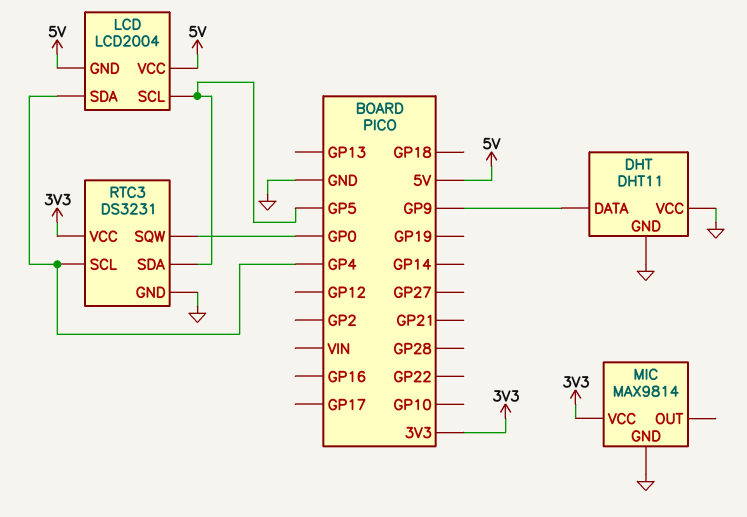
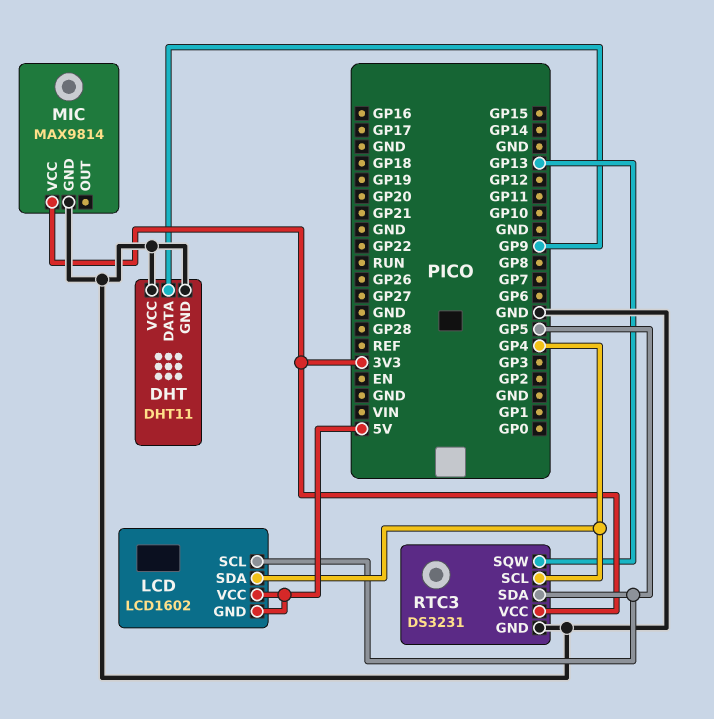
LCD: LCD2004 -> LCD1602
RTC3 pin SQW: GP0 -> GP13

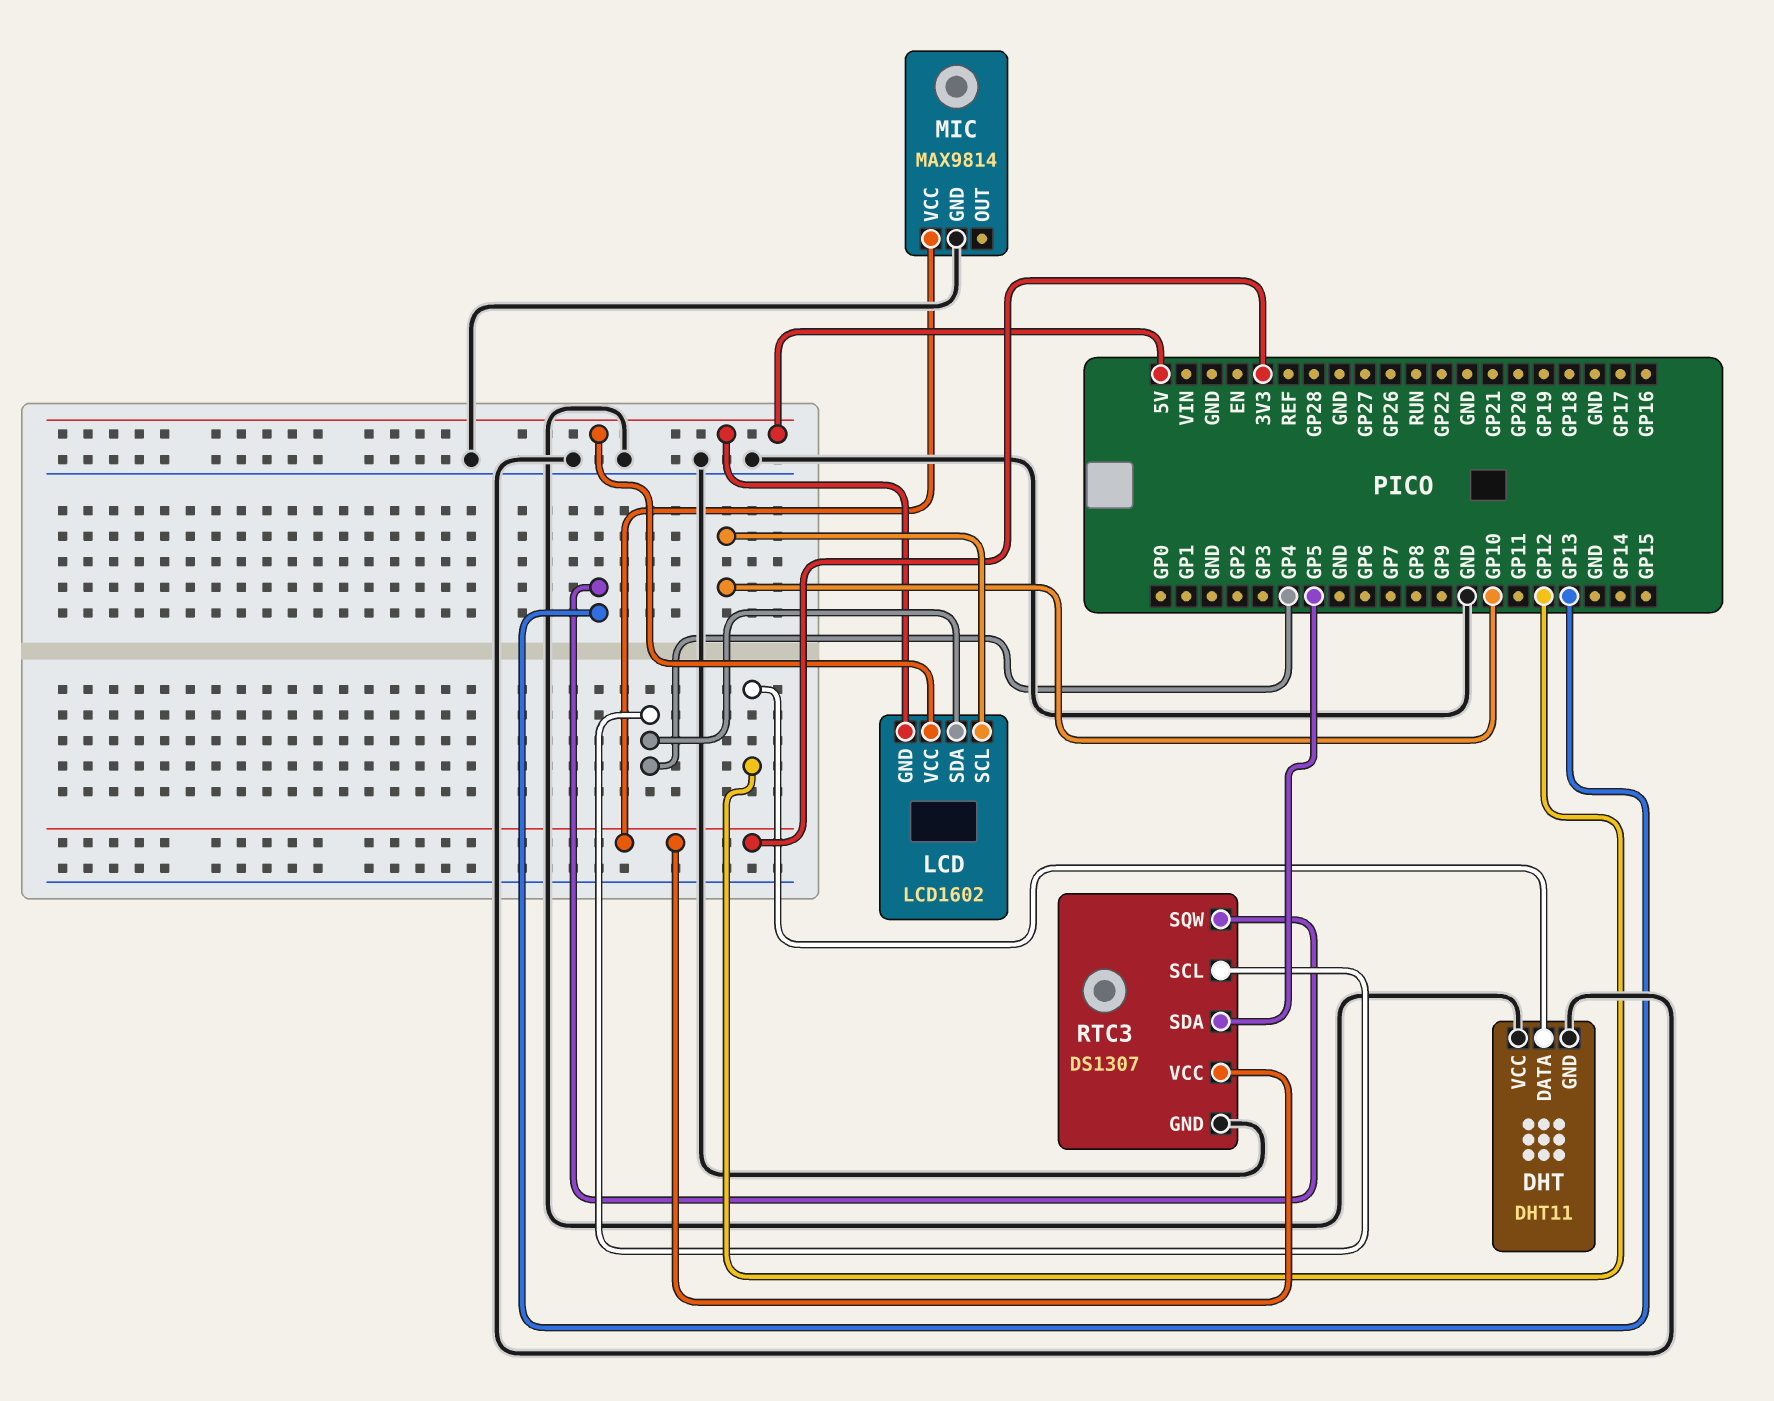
DHT pin DATA: GP9 -> GP12
LCD pin SCL: GP5 -> GP10
RTC3: DS3231 -> DS1307

